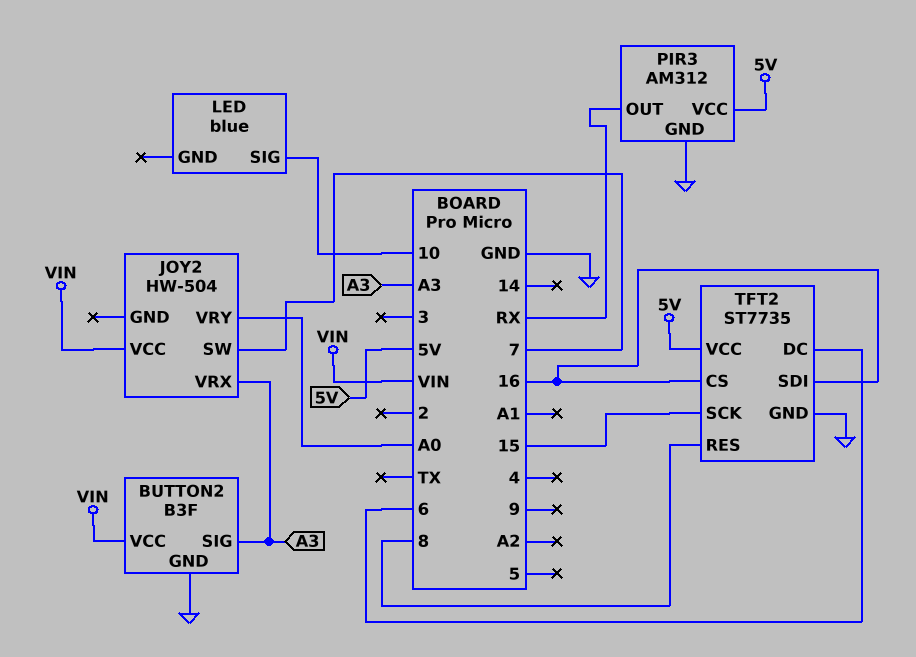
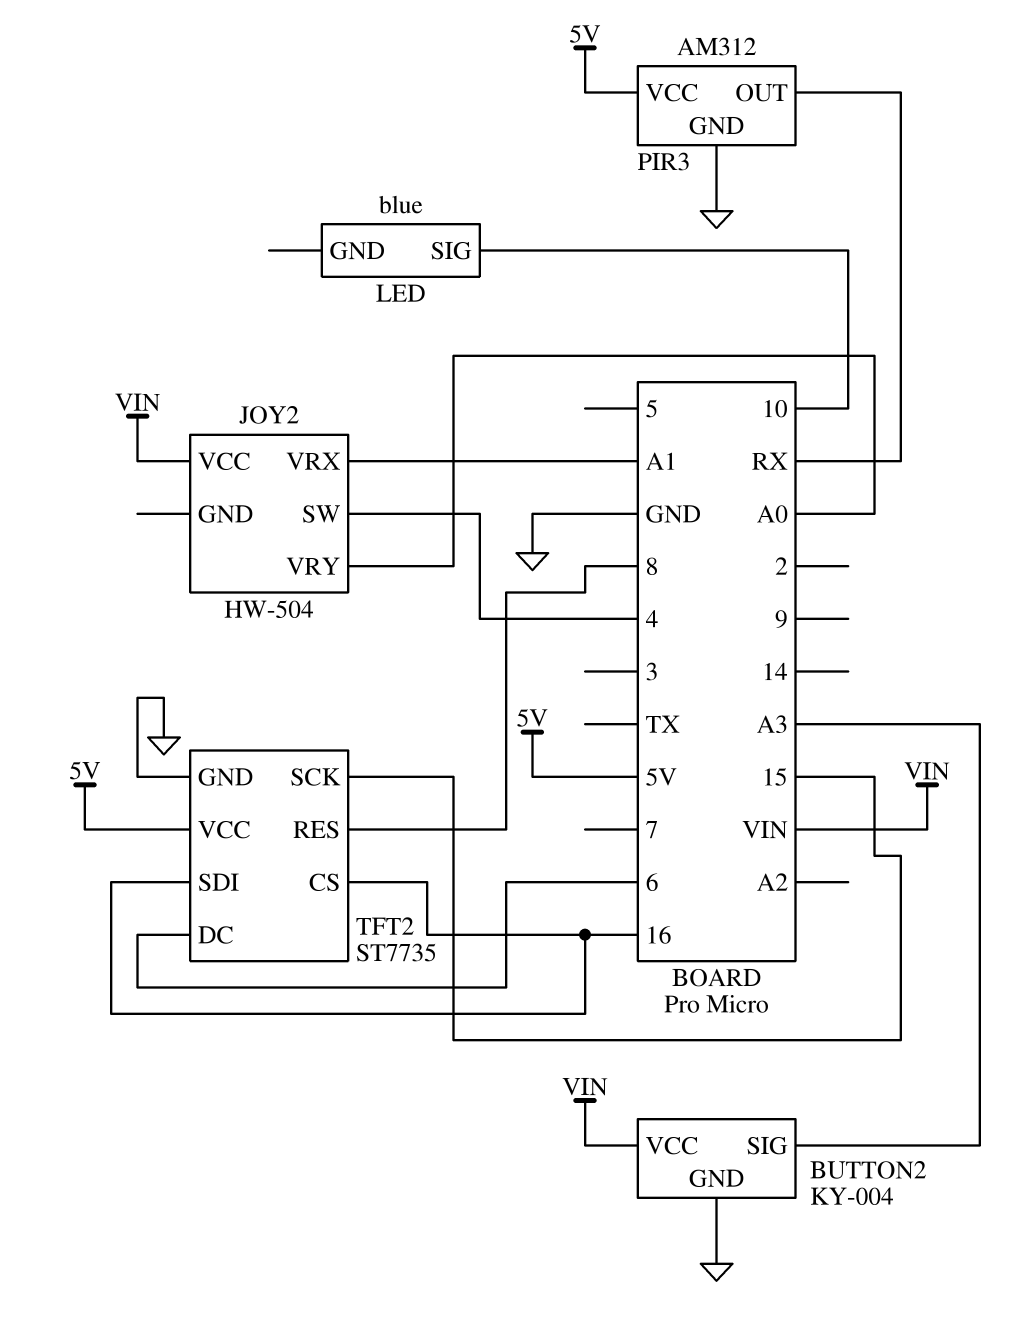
BUTTON2: B3F -> KY-004
JOY2 pin SW: 7 -> 4
JOY2 pin VRX: A3 -> A1

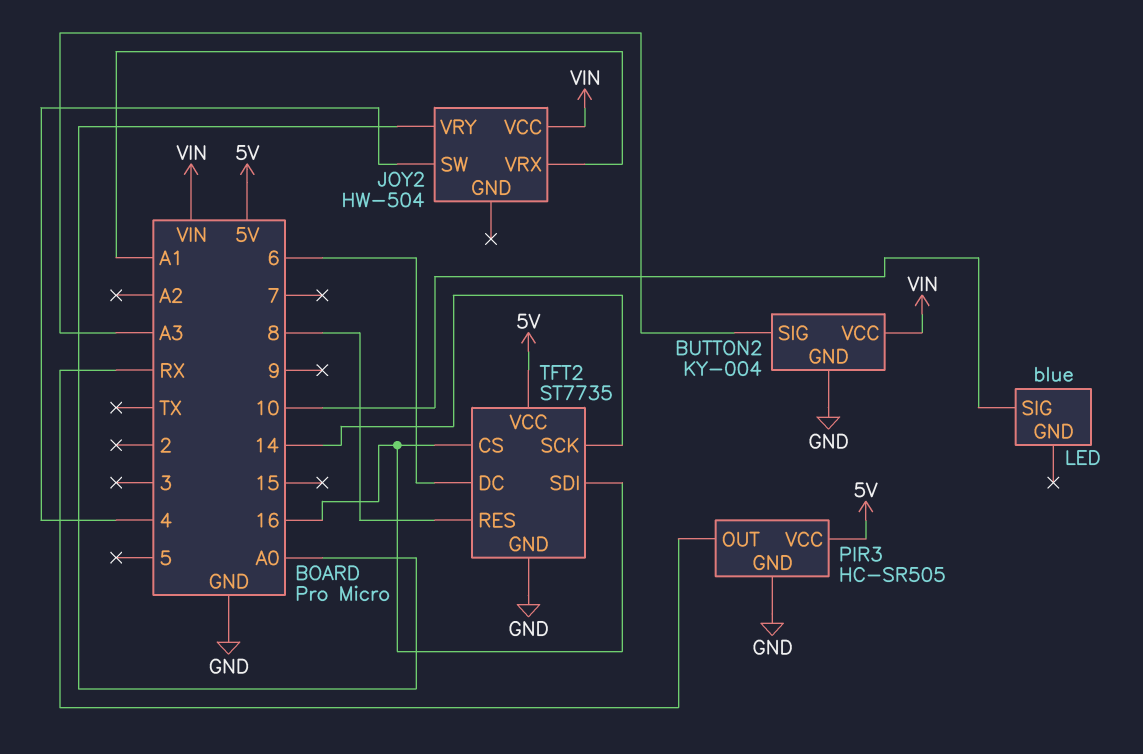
PIR3: AM312 -> HC-SR505
TFT2 pin SCK: 15 -> 14

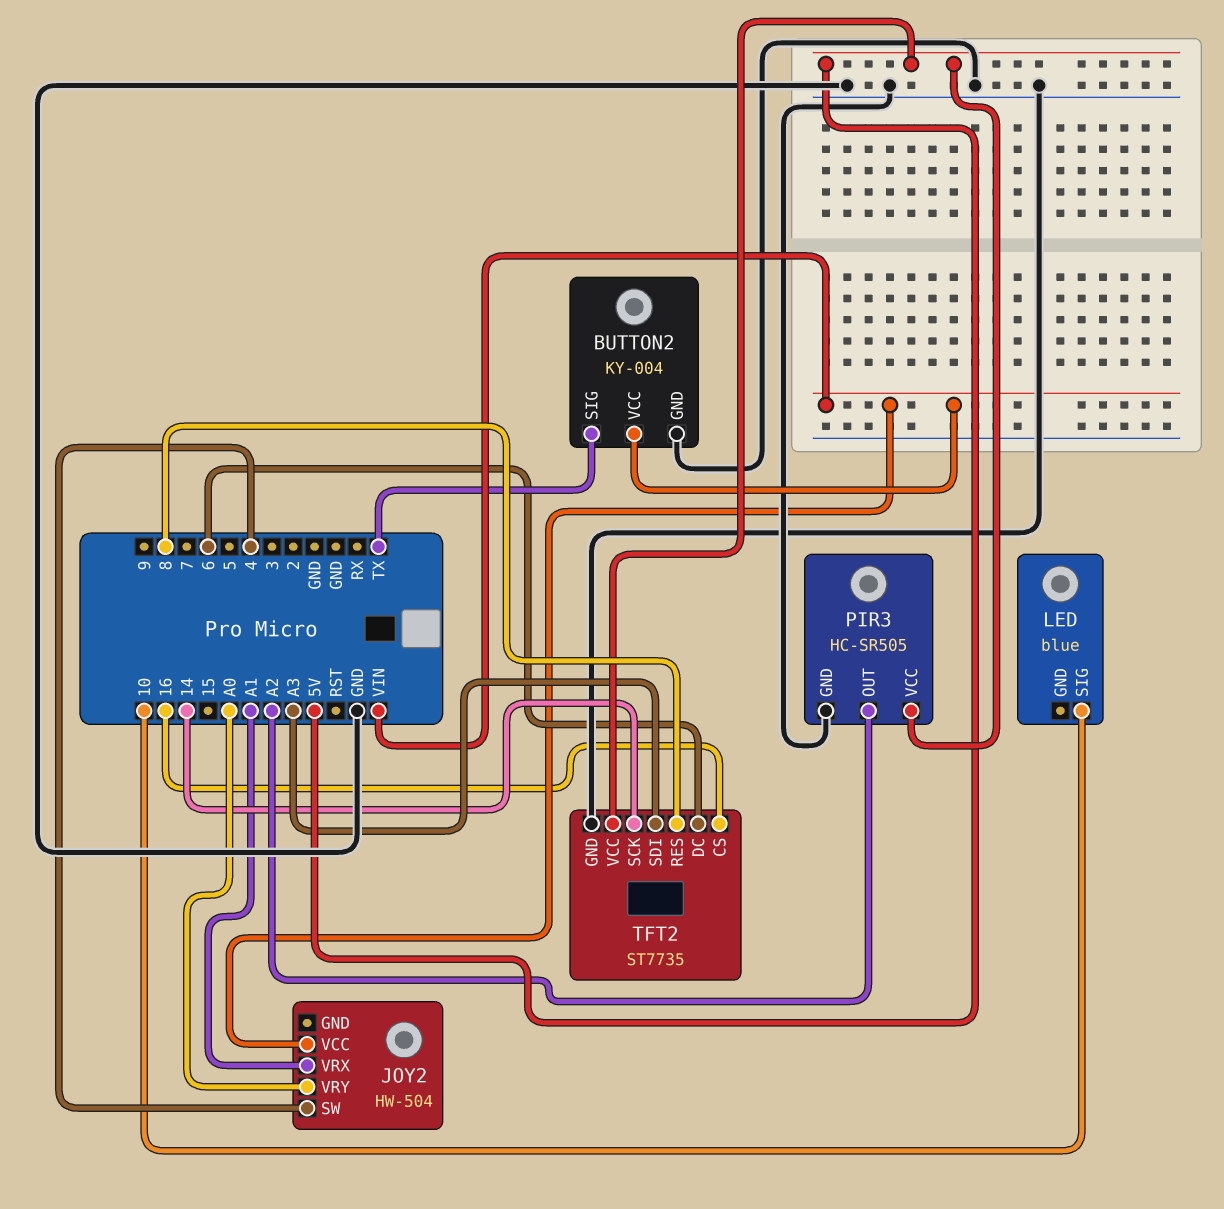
BUTTON2 pin SIG: A3 -> TX
PIR3 pin OUT: RX -> A2
TFT2 pin SDI: 16 -> A3

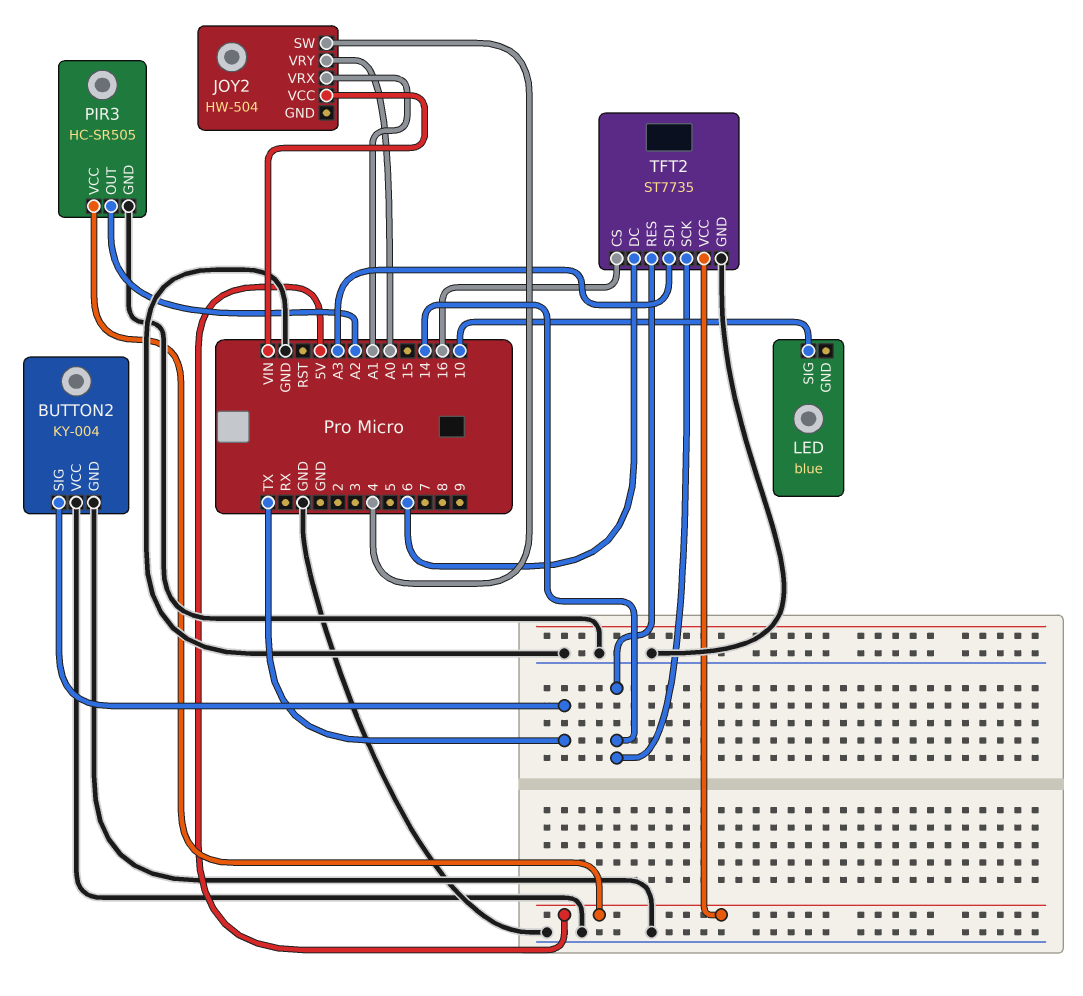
BUTTON2 pin VCC: VIN -> GND
TFT2 pin RES: 8 -> 14

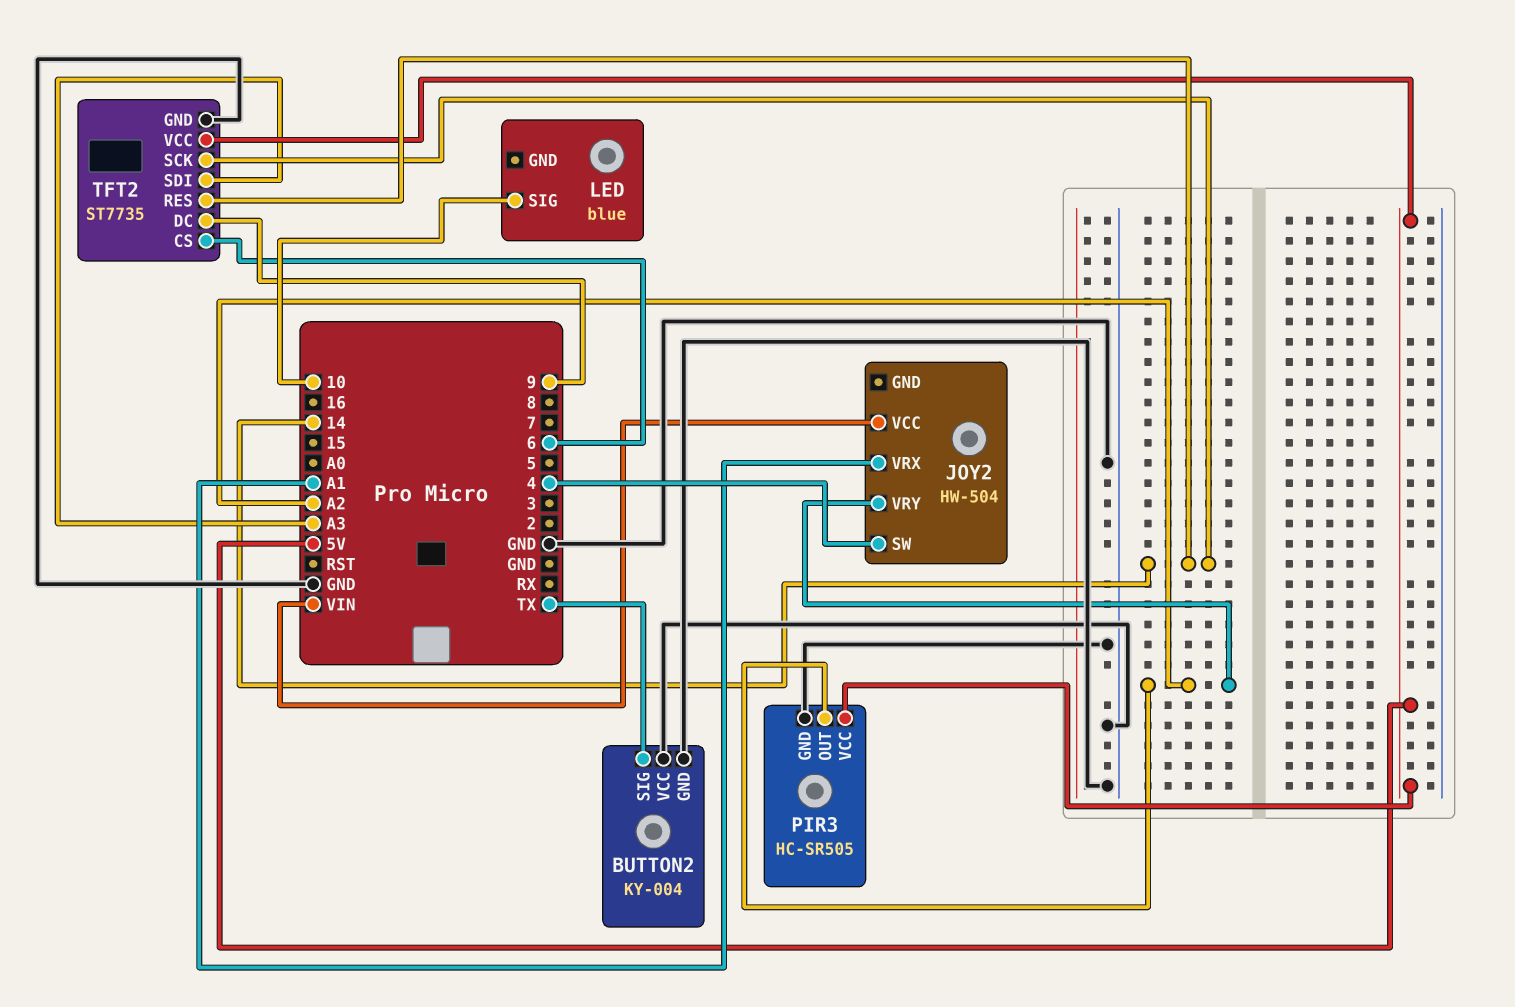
JOY2 pin VRY: A0 -> A2
TFT2 pin CS: 16 -> 6
TFT2 pin DC: 6 -> 9

